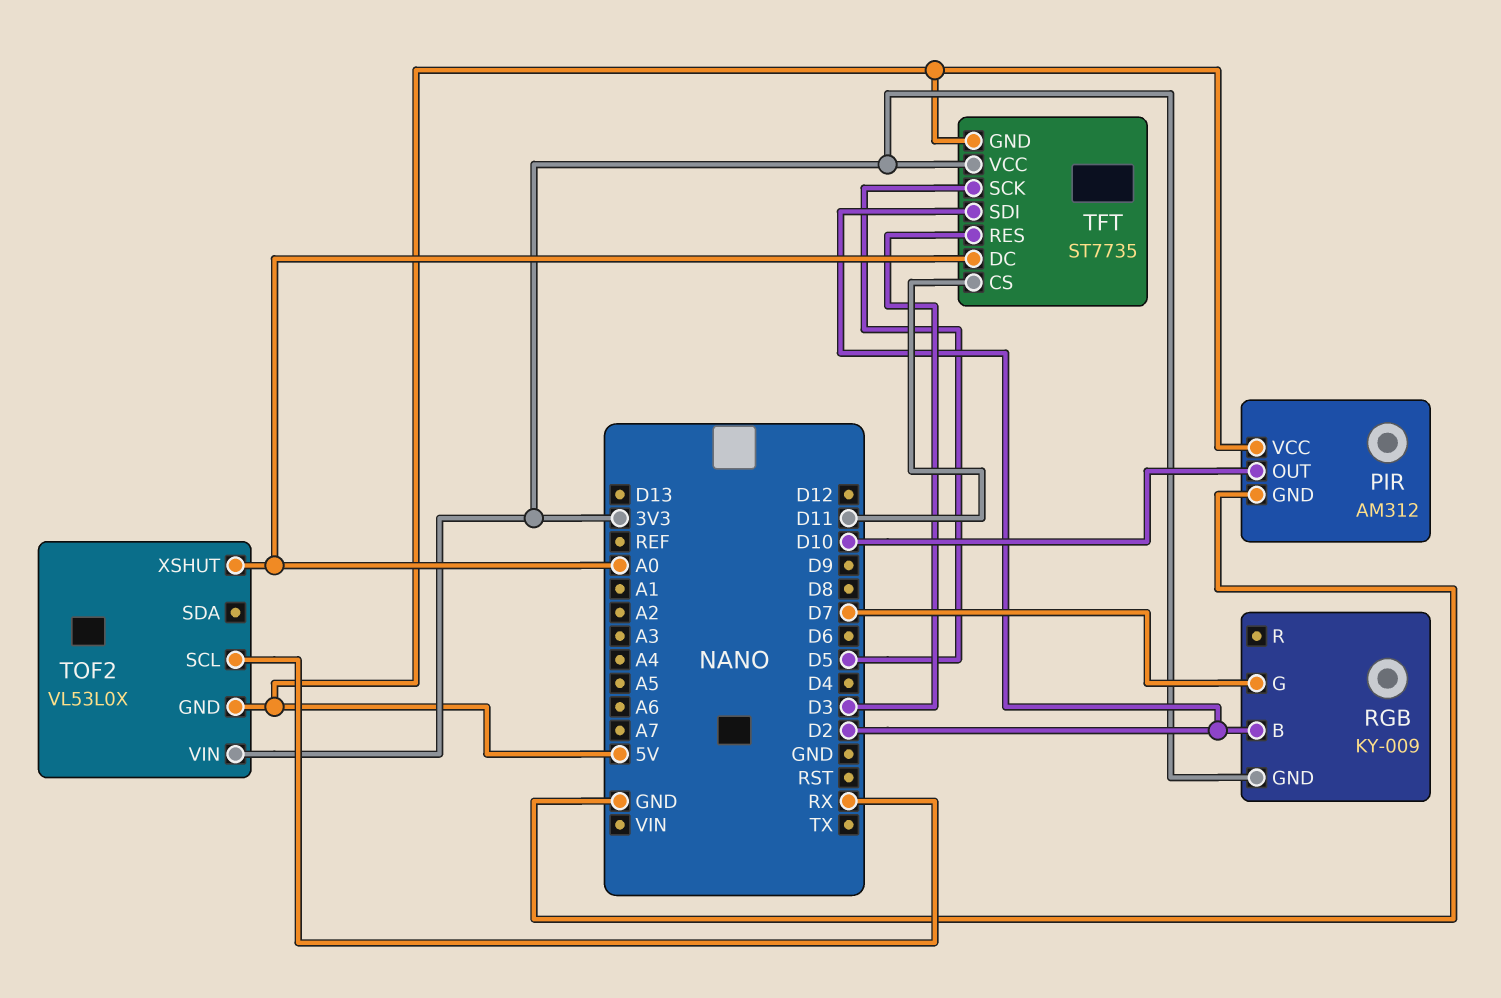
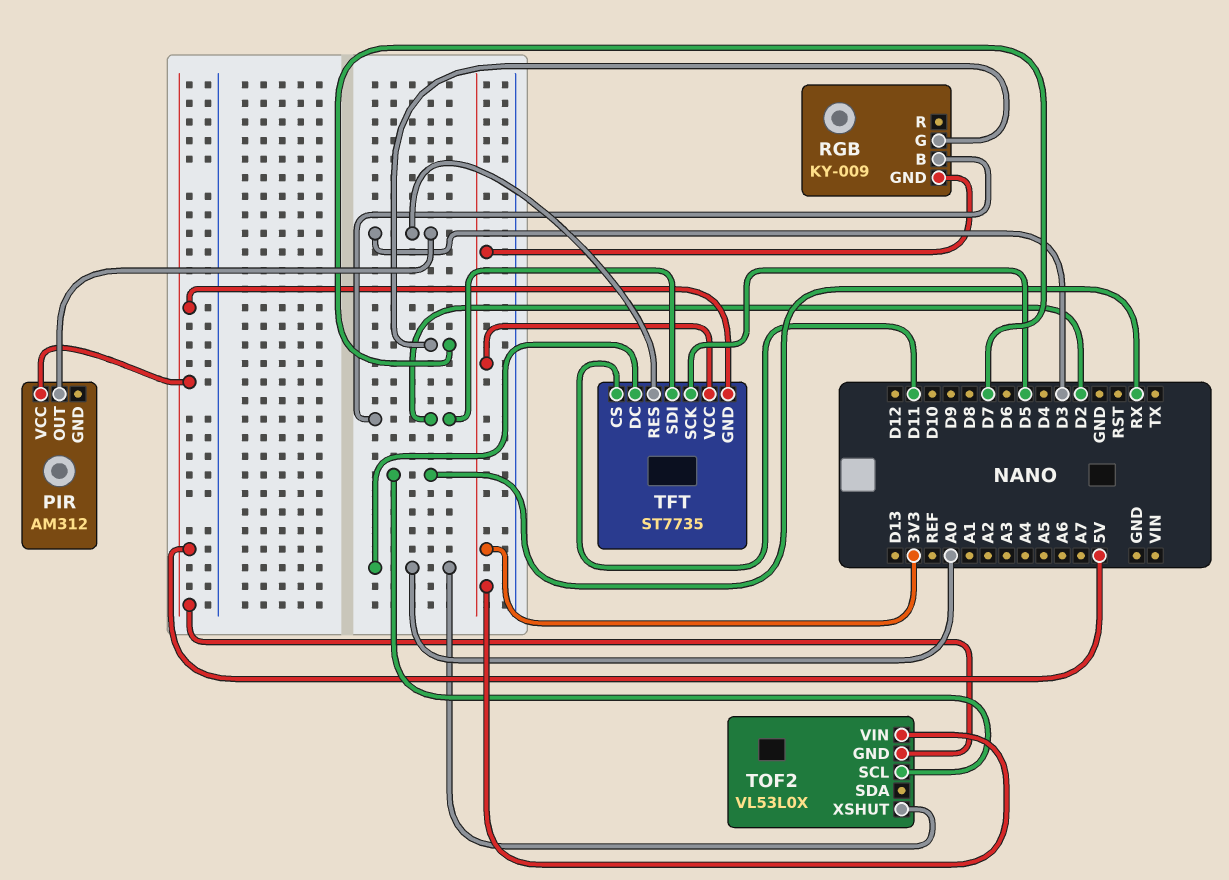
PIR pin GND: GND -> none
PIR pin OUT: D10 -> D3

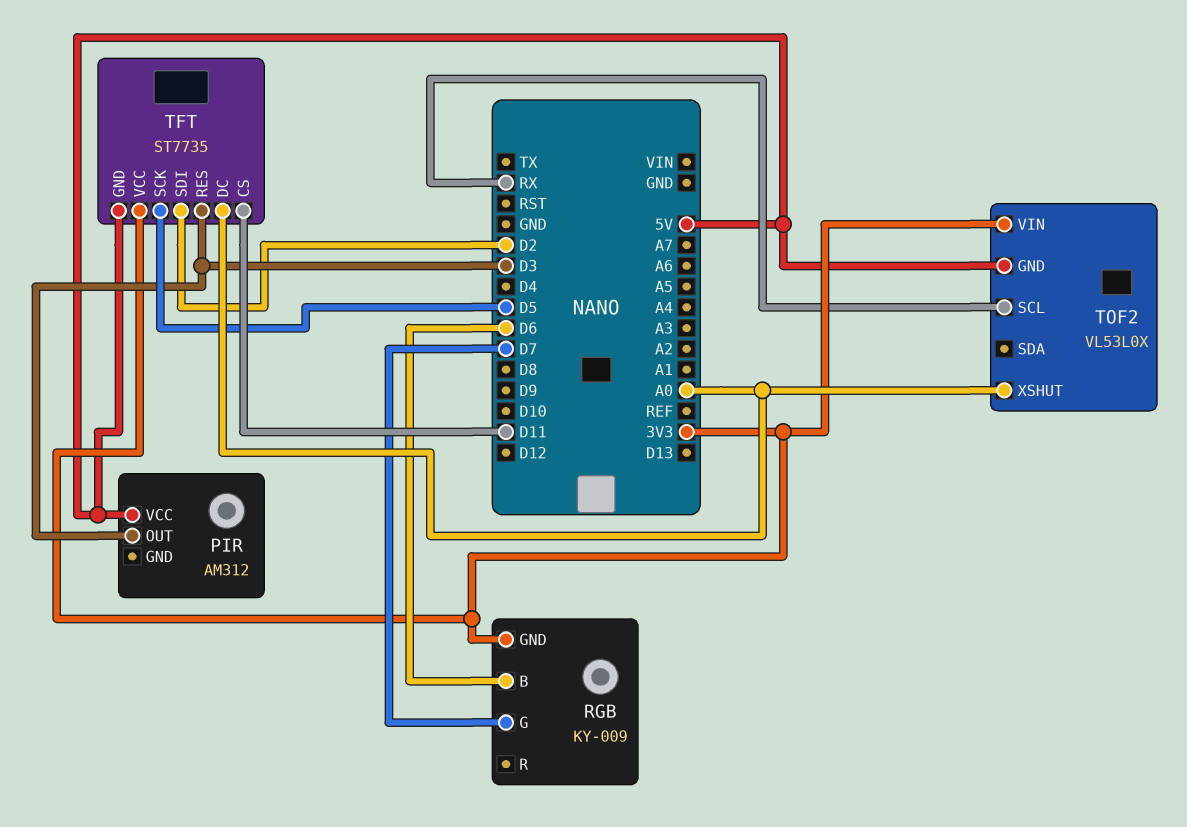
RGB pin B: D2 -> D6

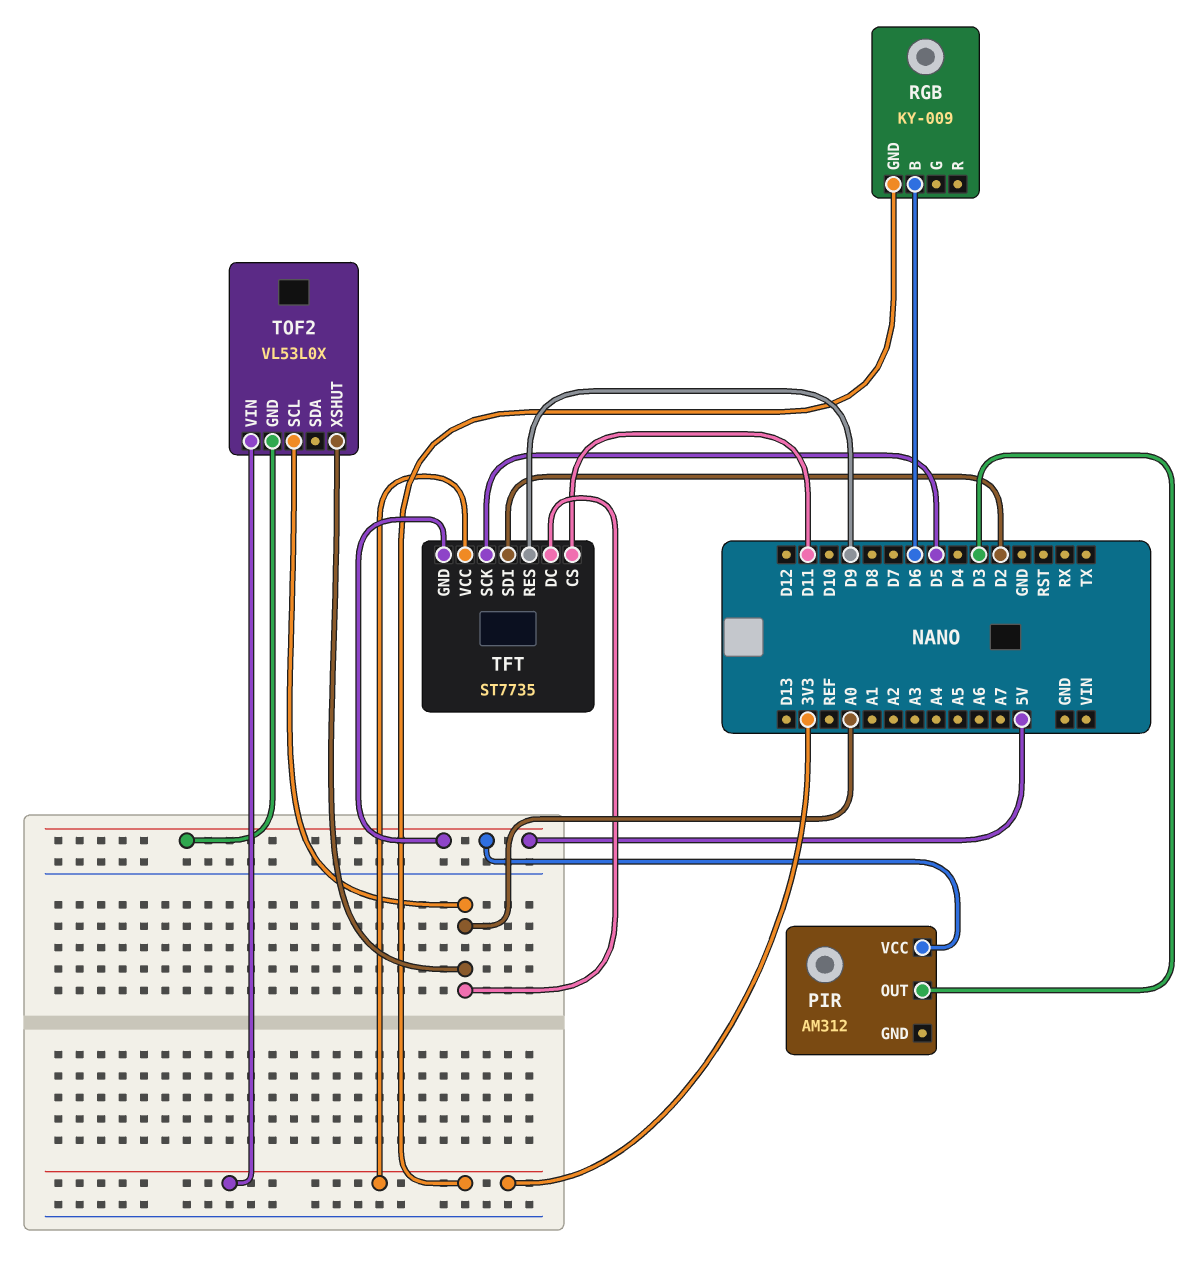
RGB pin G: D7 -> none
TFT pin RES: D3 -> D9
TOF2 pin SCL: RX -> A0

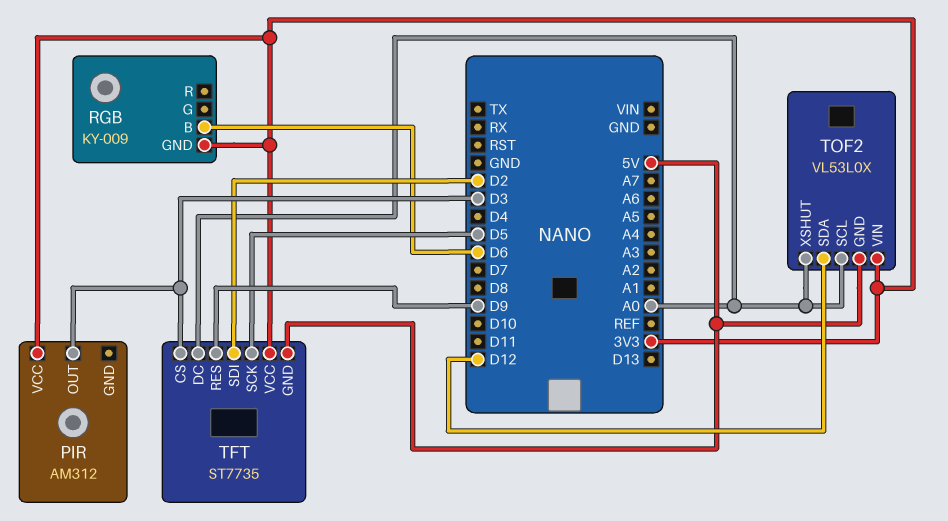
PIR pin VCC: 5V -> 3V3
TFT pin CS: D11 -> D3
TOF2 pin SDA: none -> D12

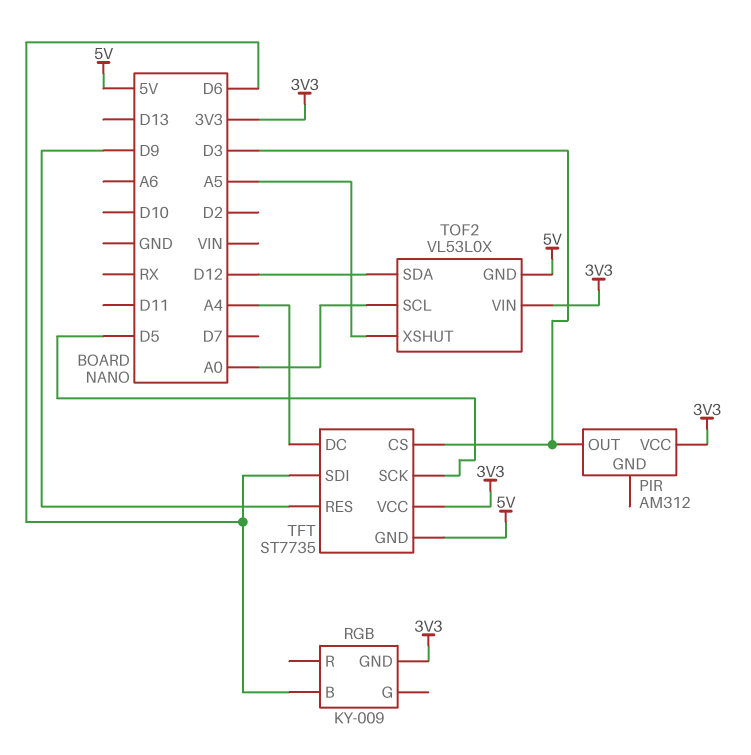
TFT pin DC: A0 -> A4
TFT pin SDI: D2 -> D6
TOF2 pin XSHUT: A0 -> A5

